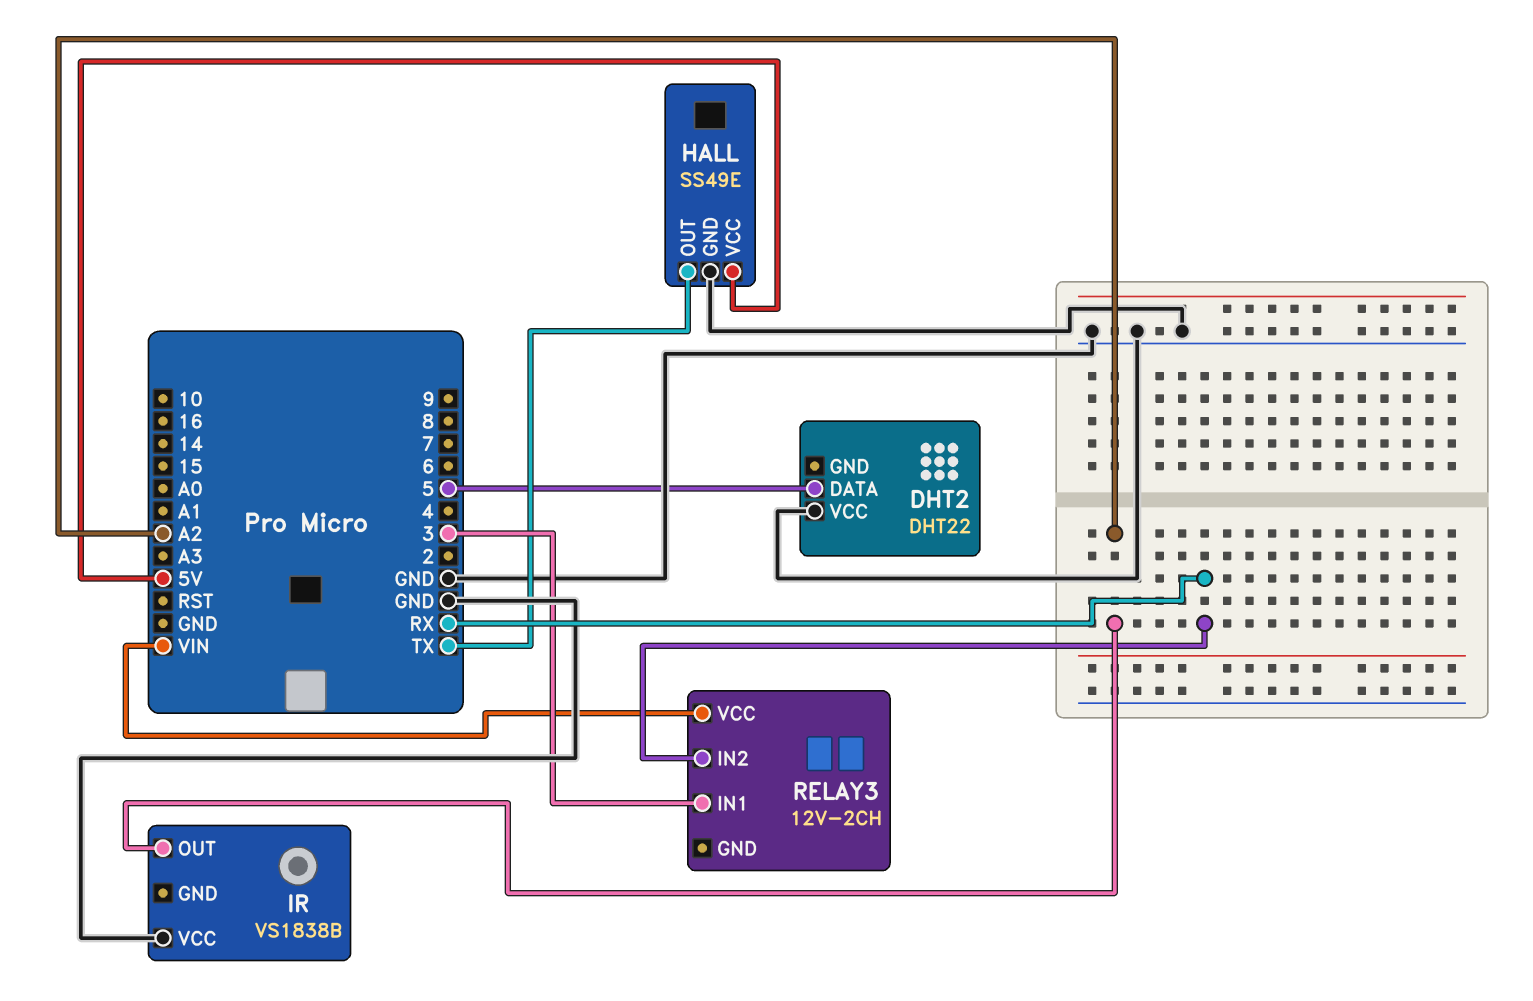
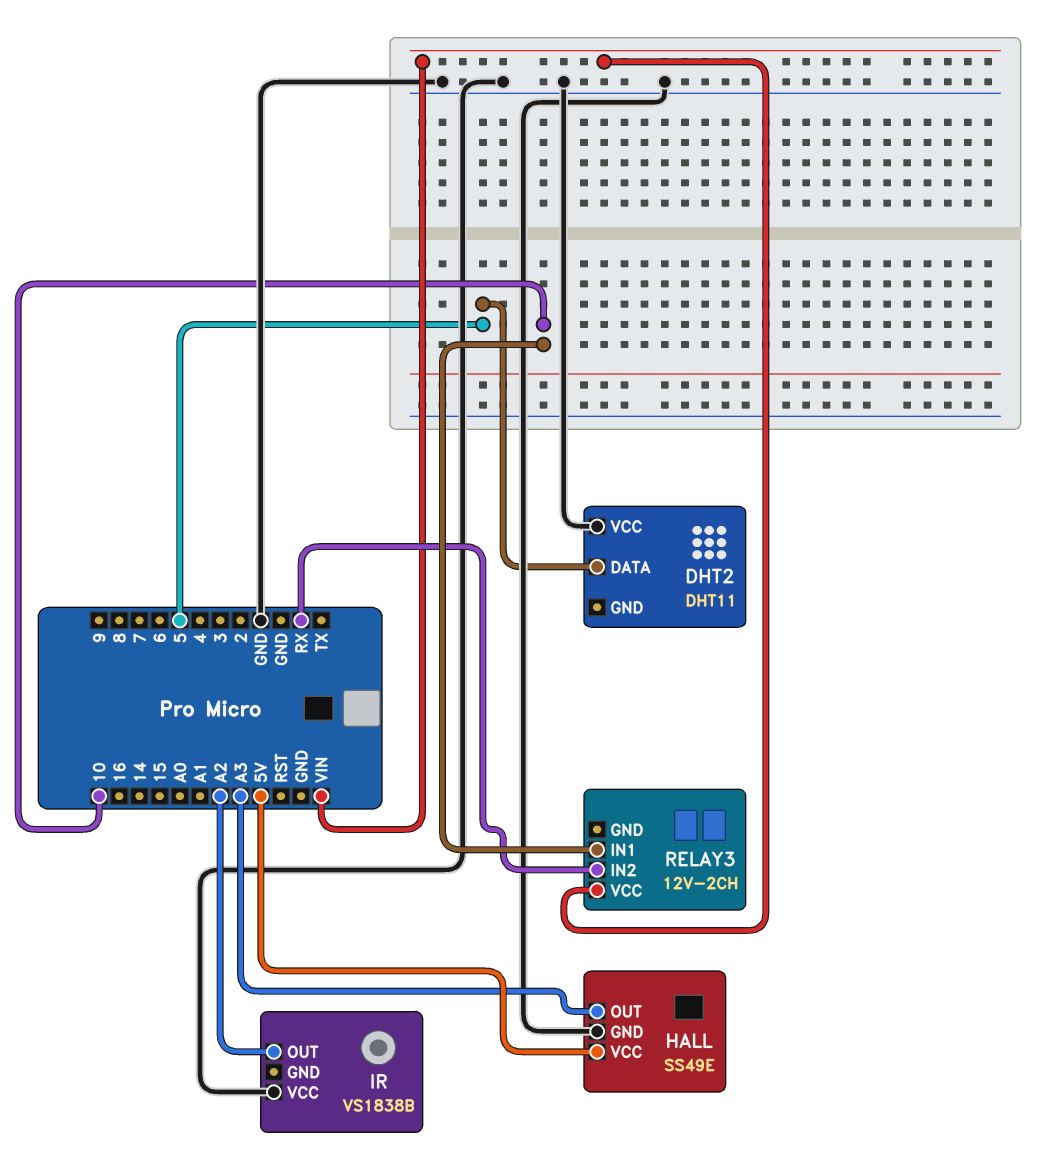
DHT2: DHT22 -> DHT11
HALL pin OUT: TX -> A3
RELAY3 pin IN1: 3 -> 10

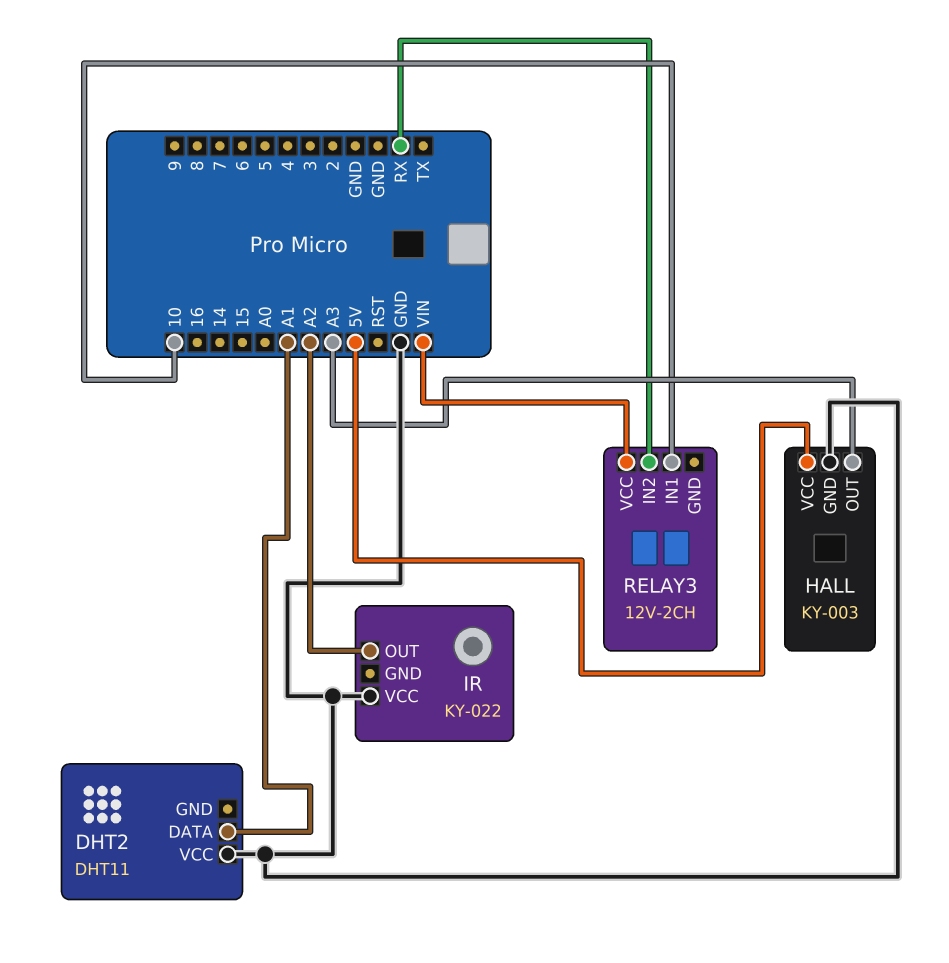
DHT2 pin DATA: 5 -> A1
HALL: SS49E -> KY-003
IR: VS1838B -> KY-022

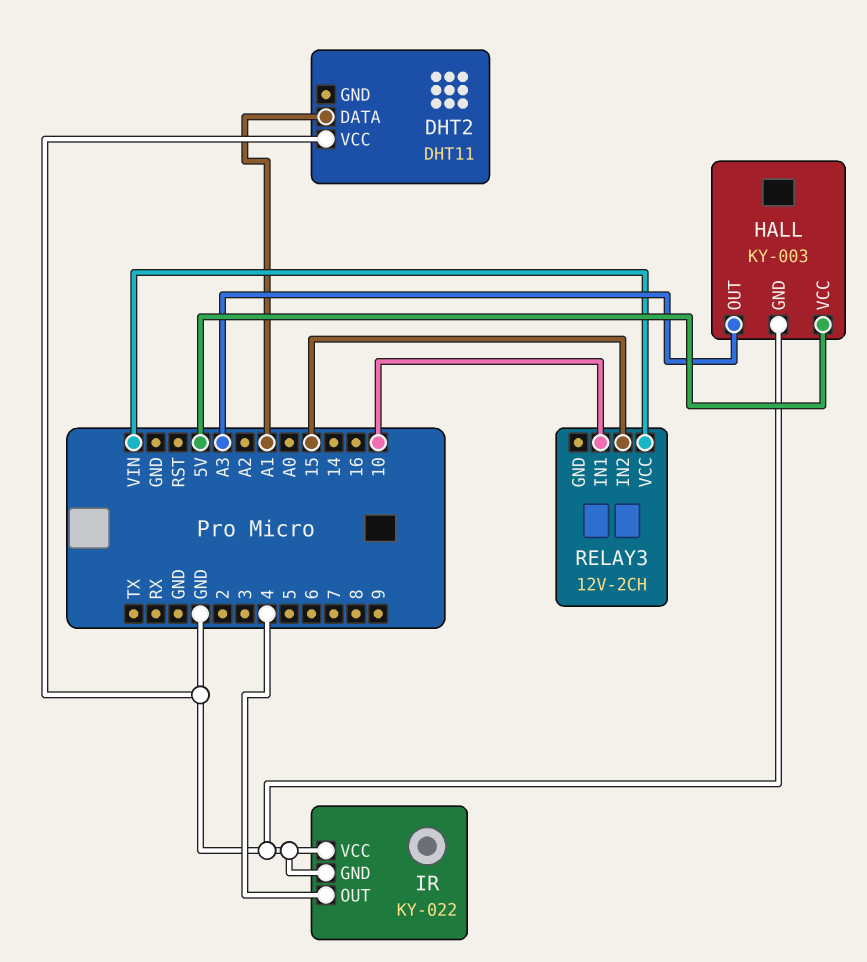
IR pin GND: none -> GND
IR pin OUT: A2 -> 4
RELAY3 pin IN2: RX -> 15

